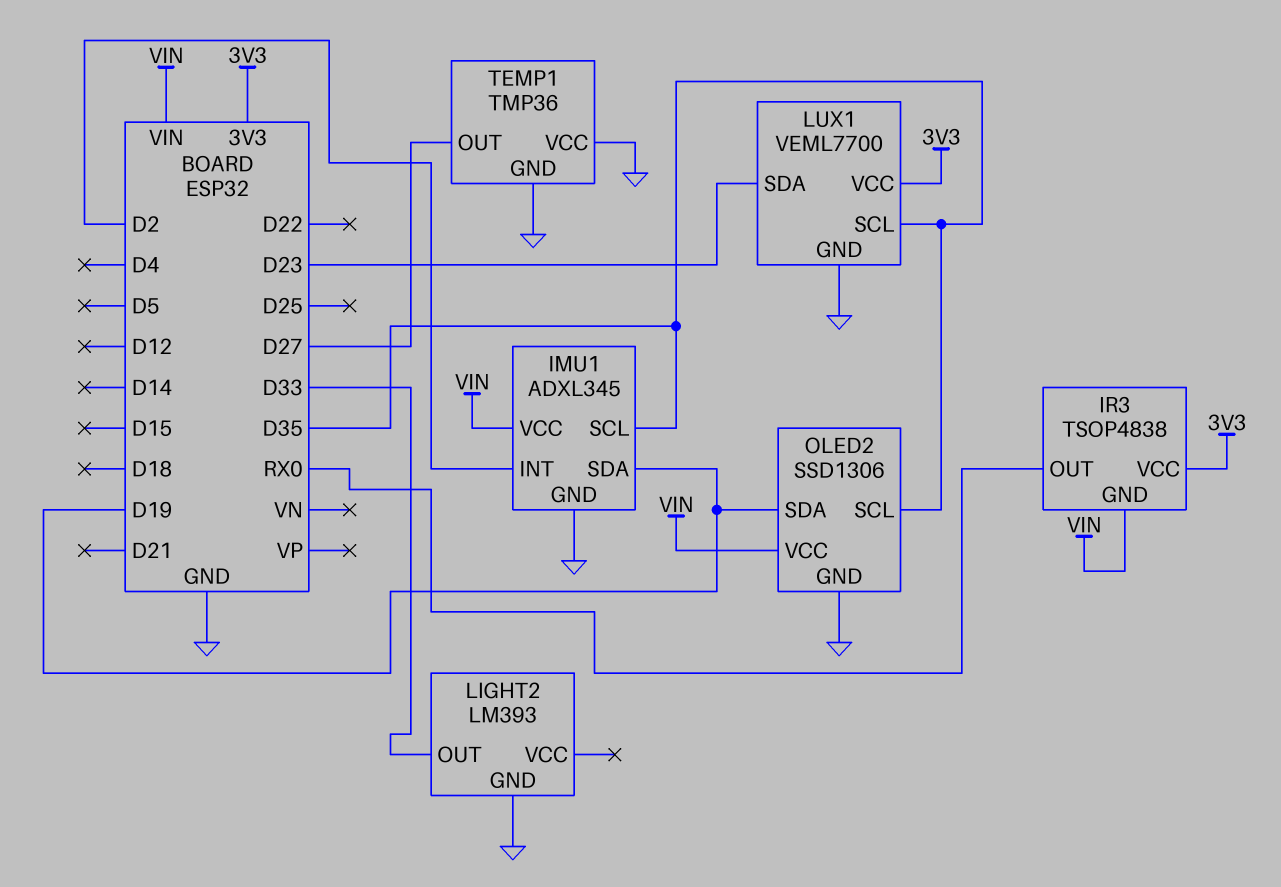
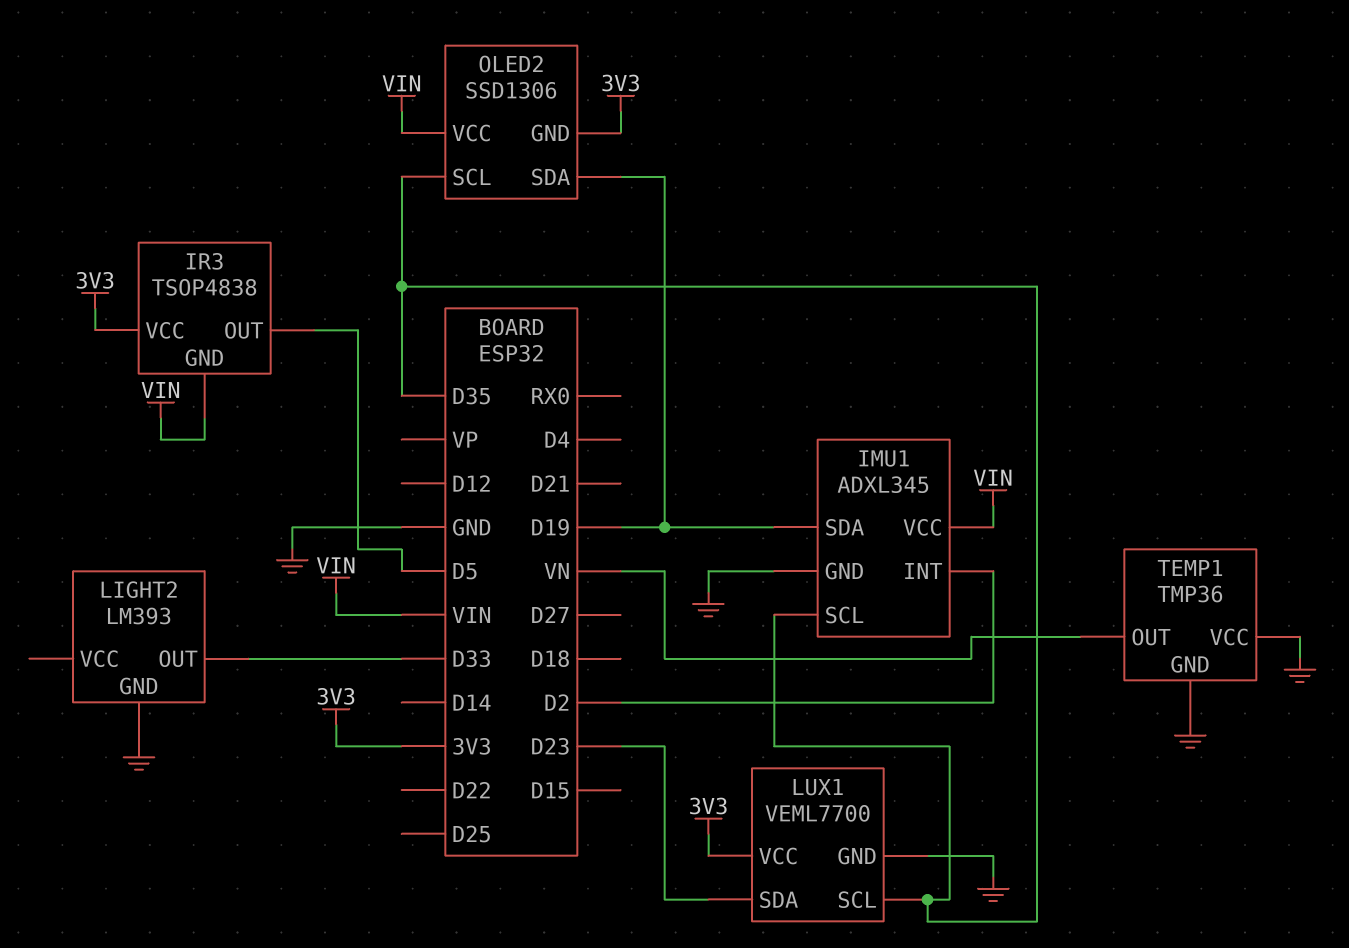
IR3 pin OUT: RX0 -> D5
OLED2 pin GND: GND -> 3V3
TEMP1 pin OUT: D27 -> VN

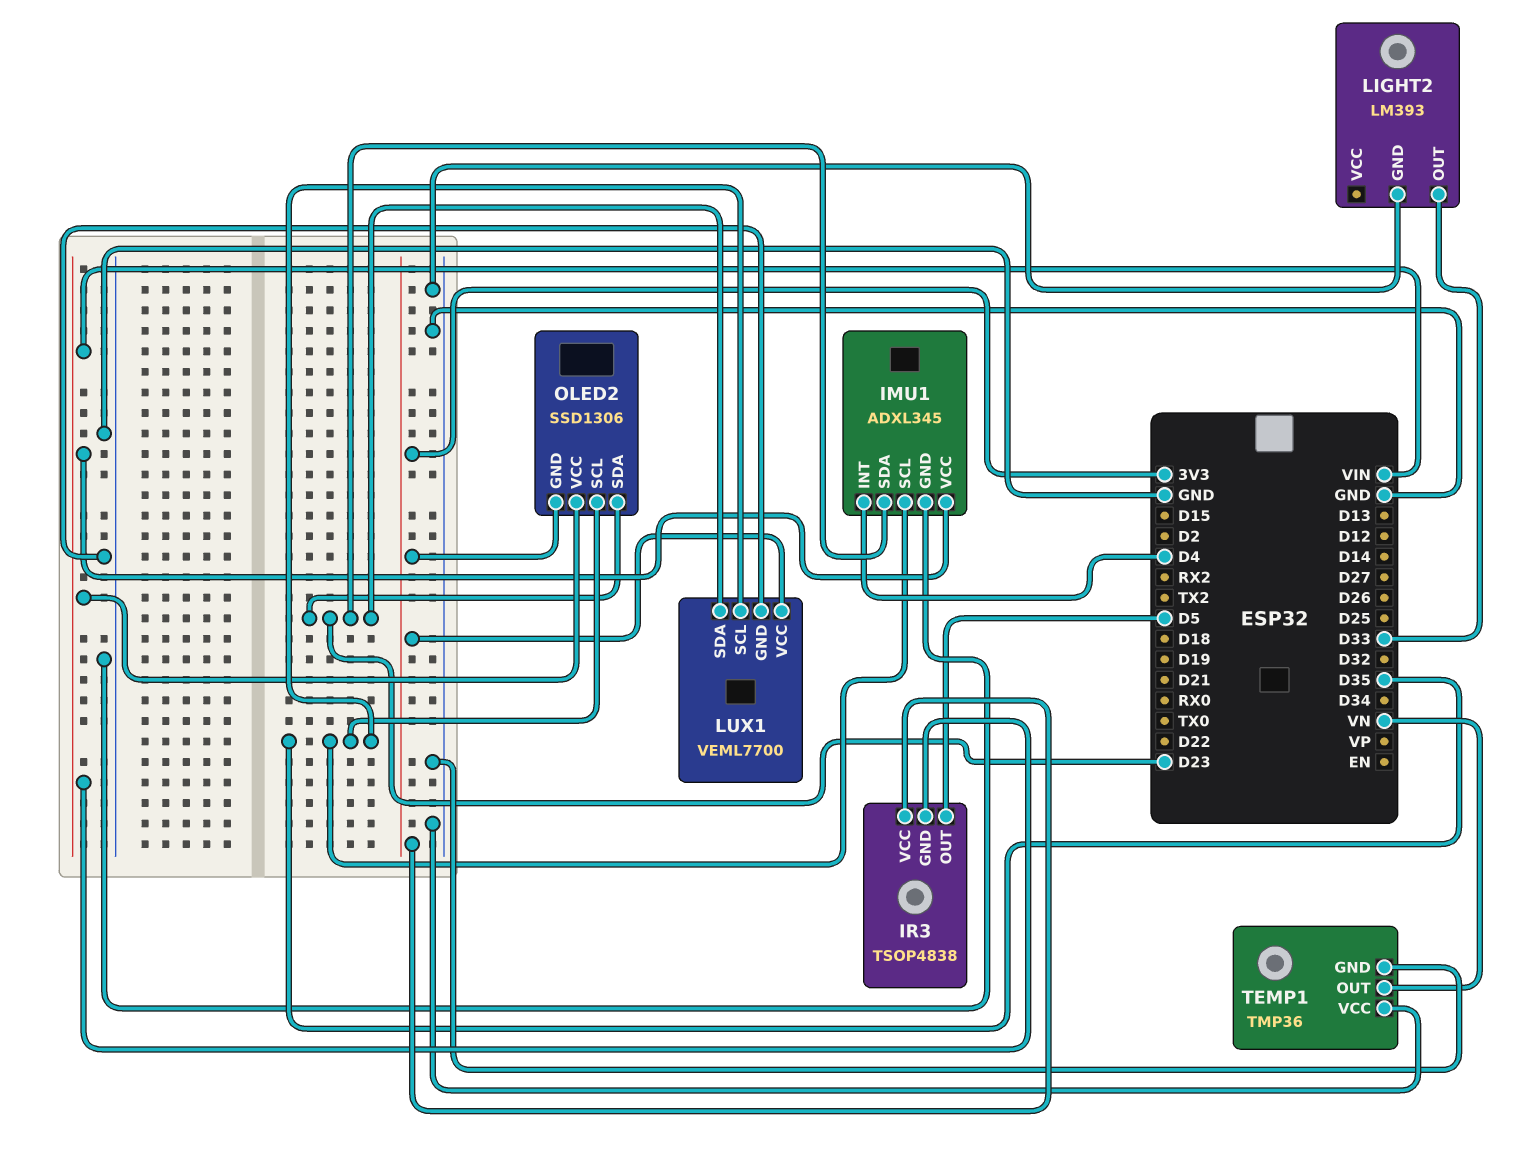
IMU1 pin INT: D2 -> D4
IMU1 pin SDA: D19 -> D23
OLED2 pin SDA: D19 -> D23

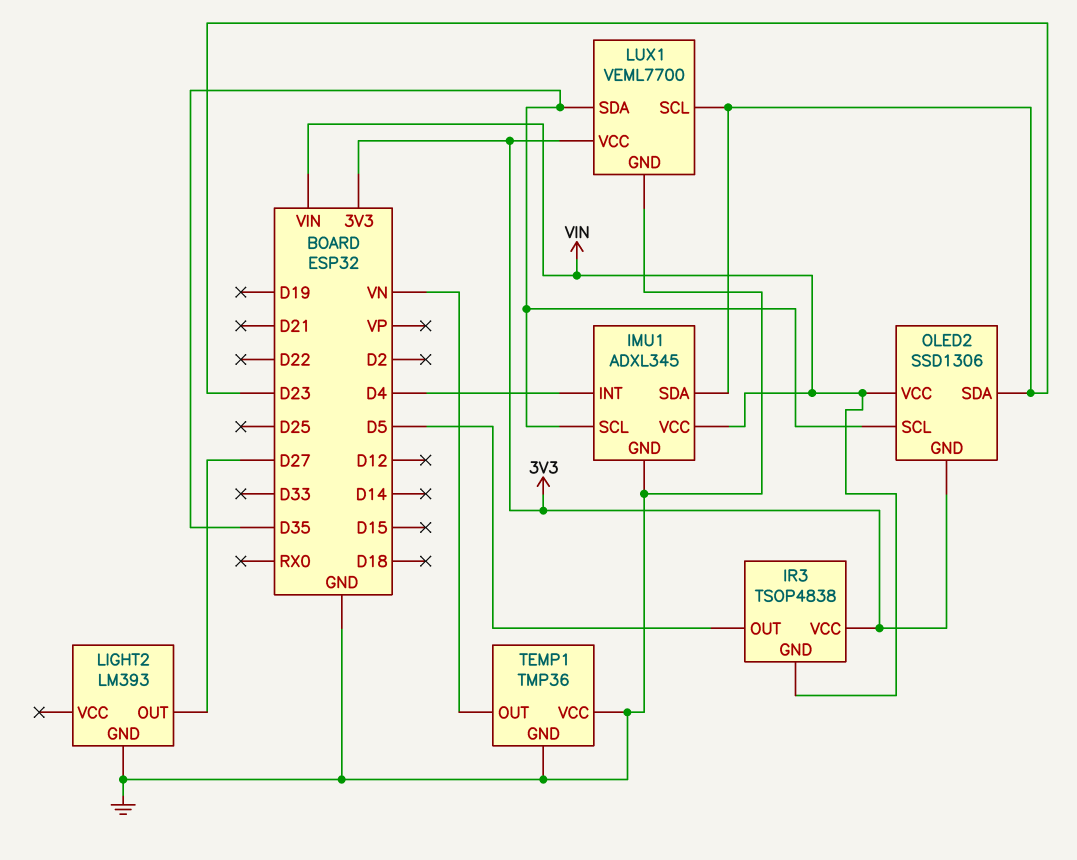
LIGHT2 pin OUT: D33 -> D27
LUX1 pin SCL: D35 -> D23
LUX1 pin SDA: D23 -> D35

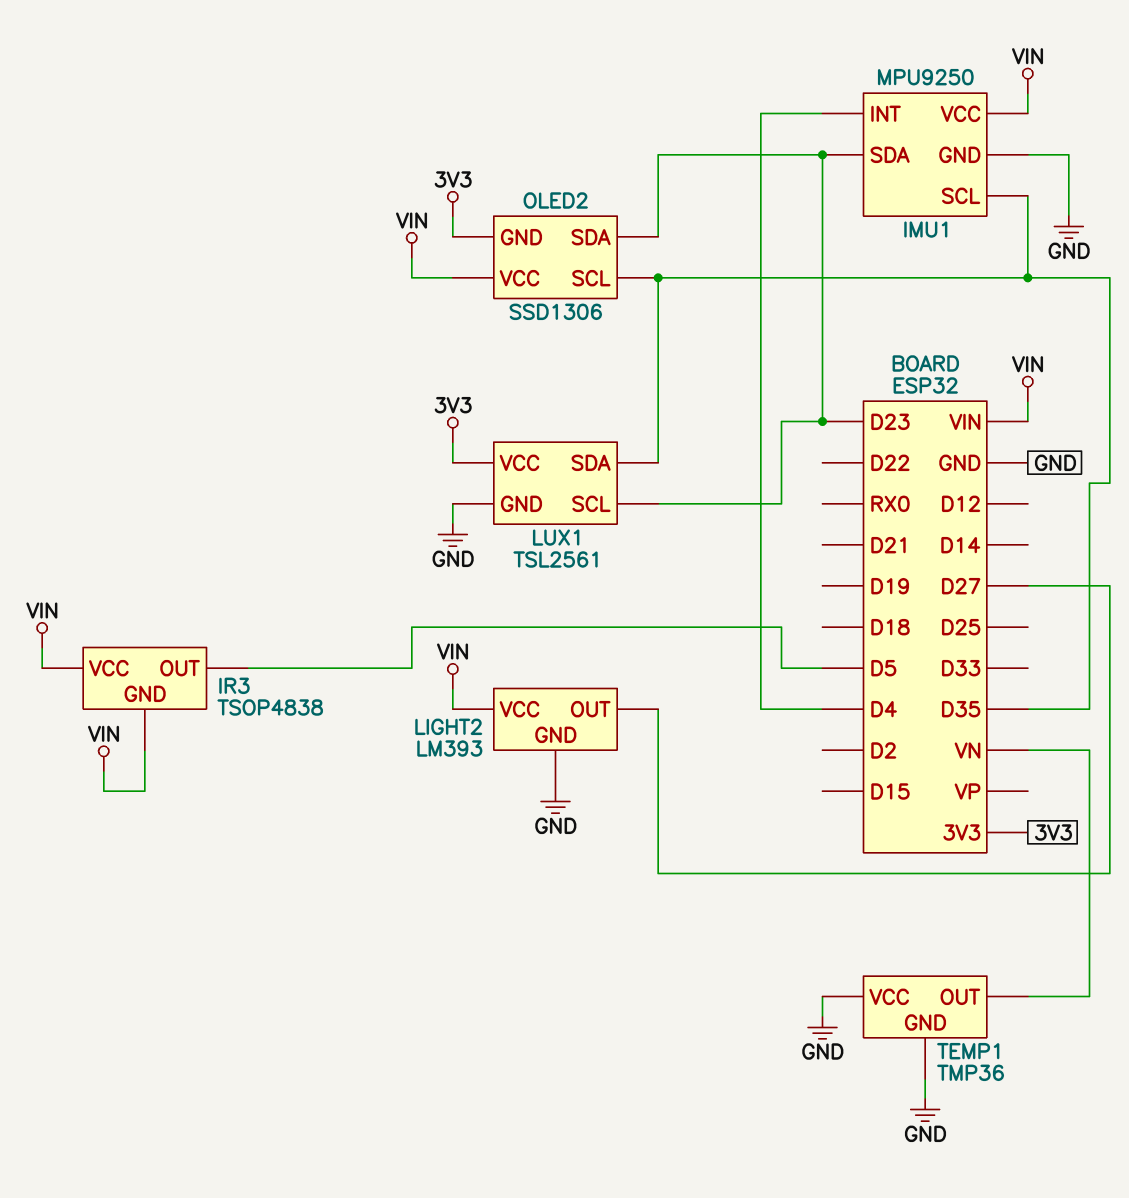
IMU1: ADXL345 -> MPU9250
IR3 pin VCC: 3V3 -> VIN
LIGHT2 pin VCC: none -> VIN
LUX1: VEML7700 -> TSL2561

